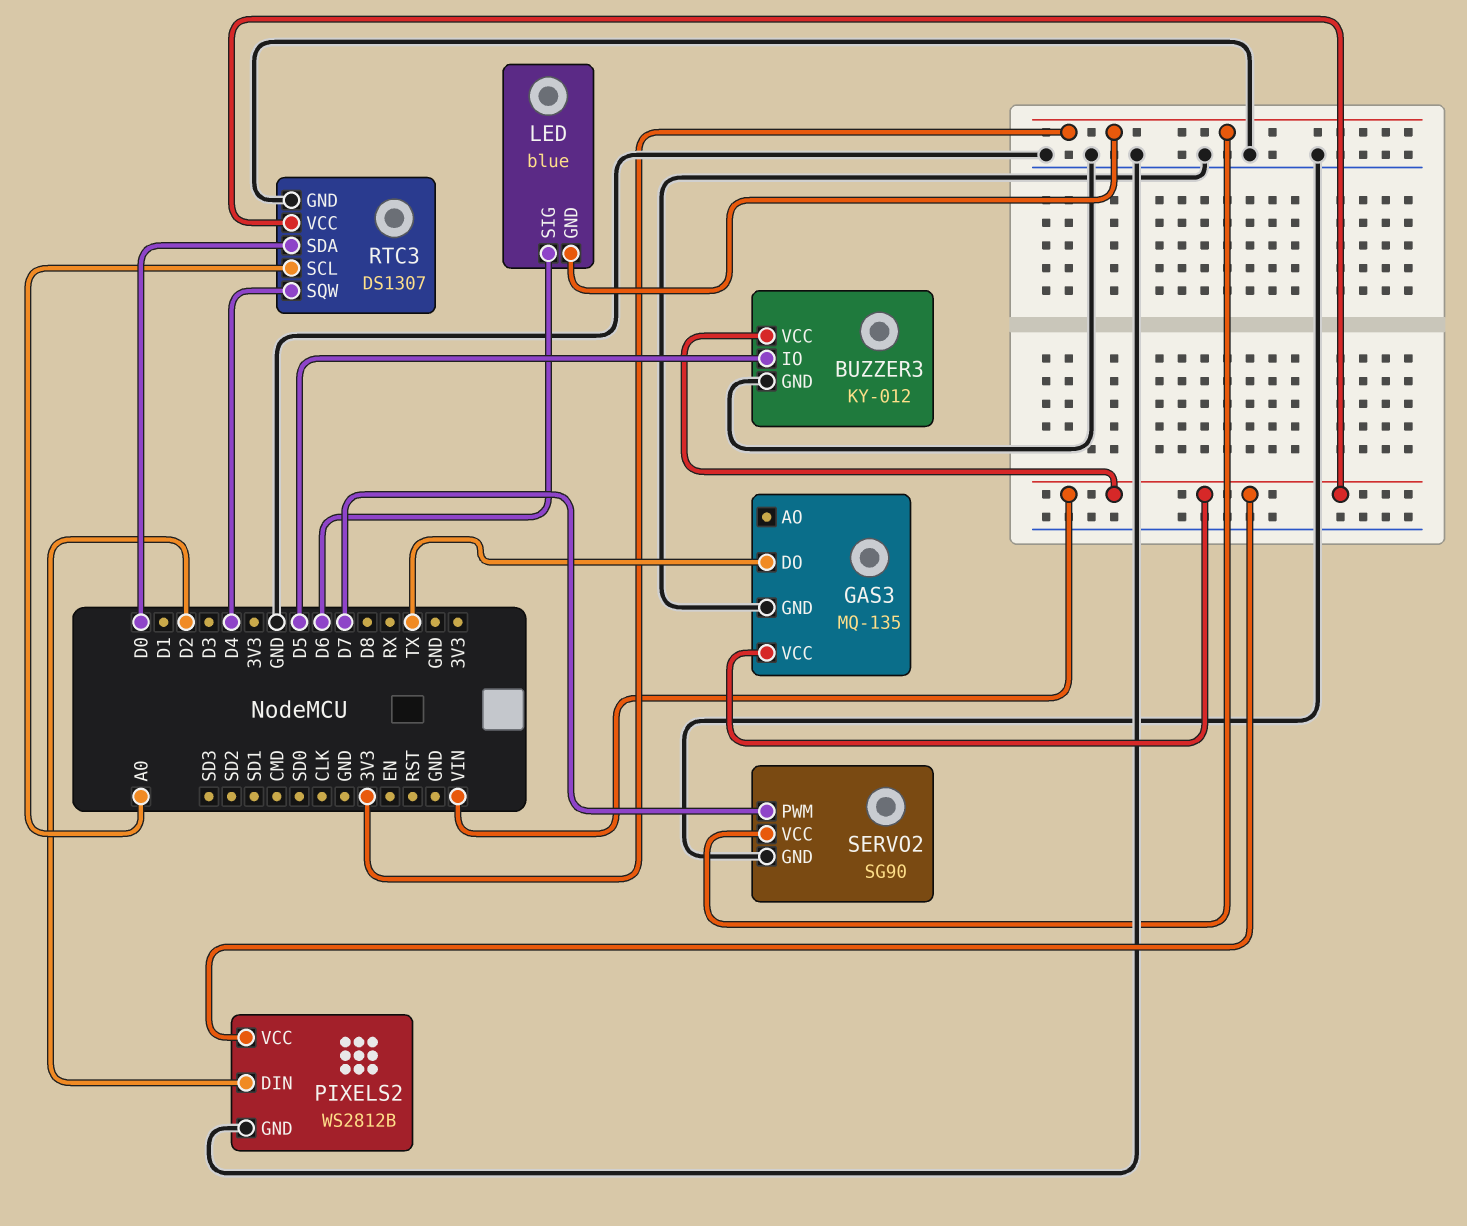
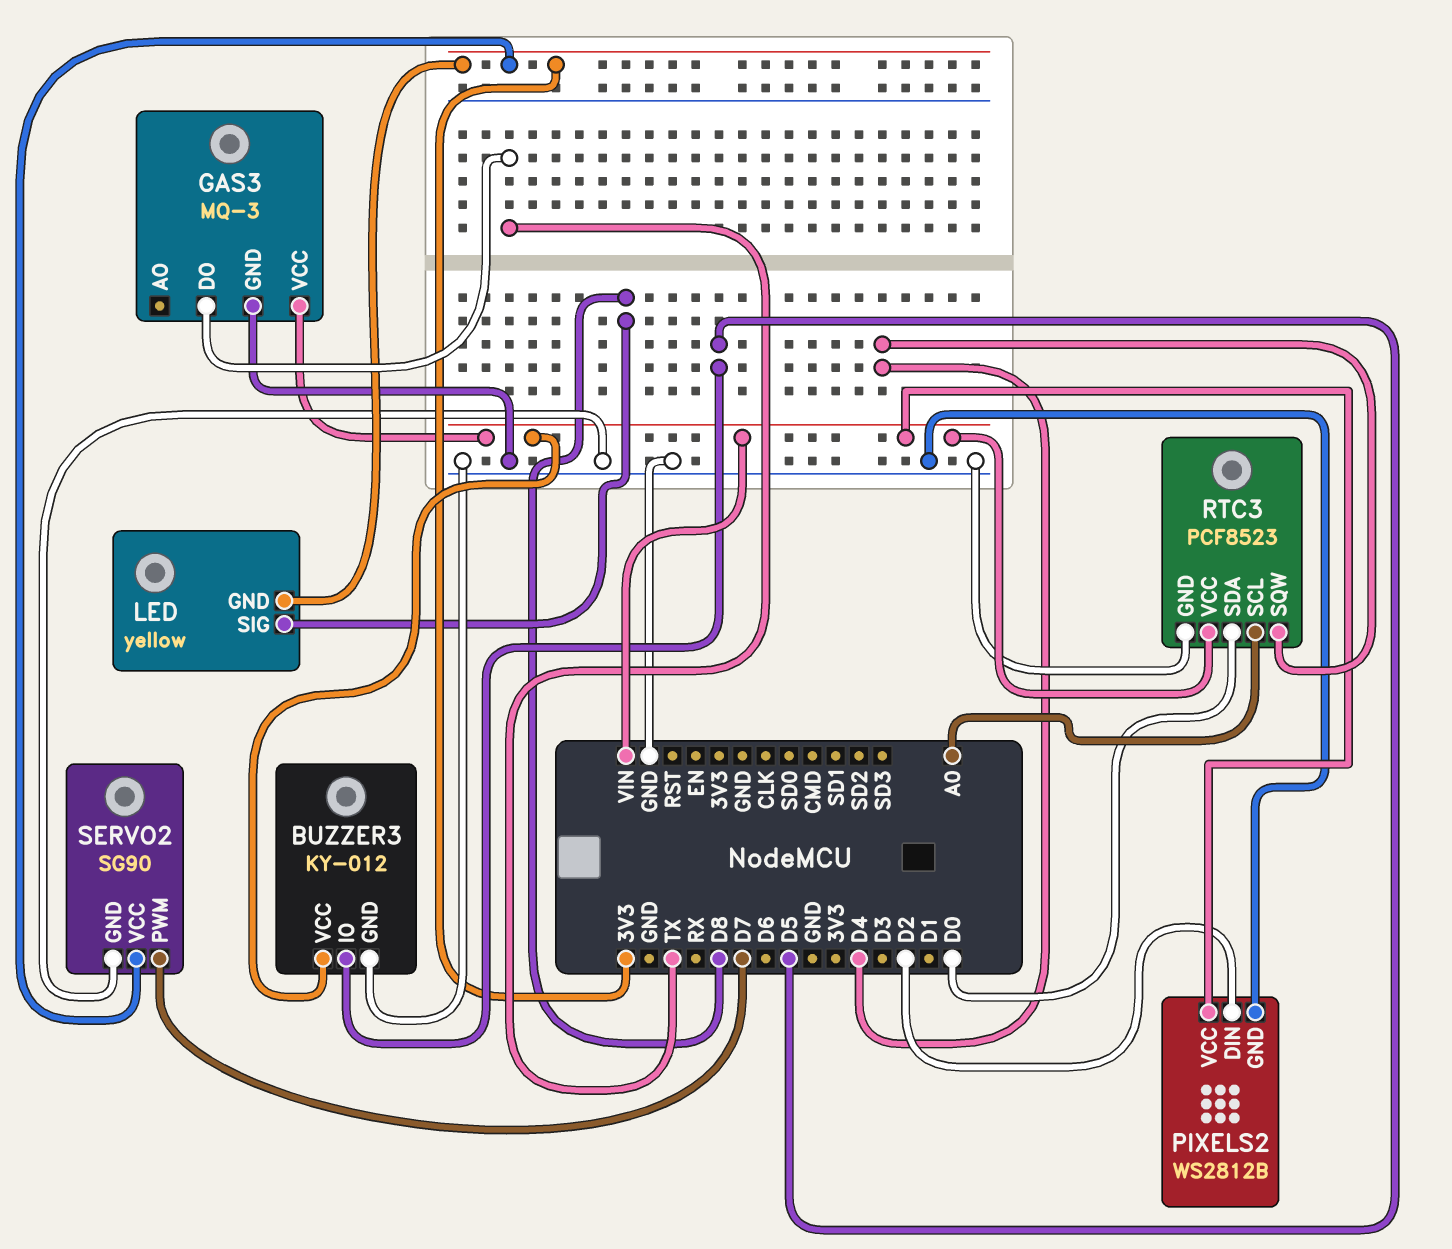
GAS3: MQ-135 -> MQ-3
LED: blue -> yellow
LED pin SIG: D6 -> D8
RTC3: DS1307 -> PCF8523

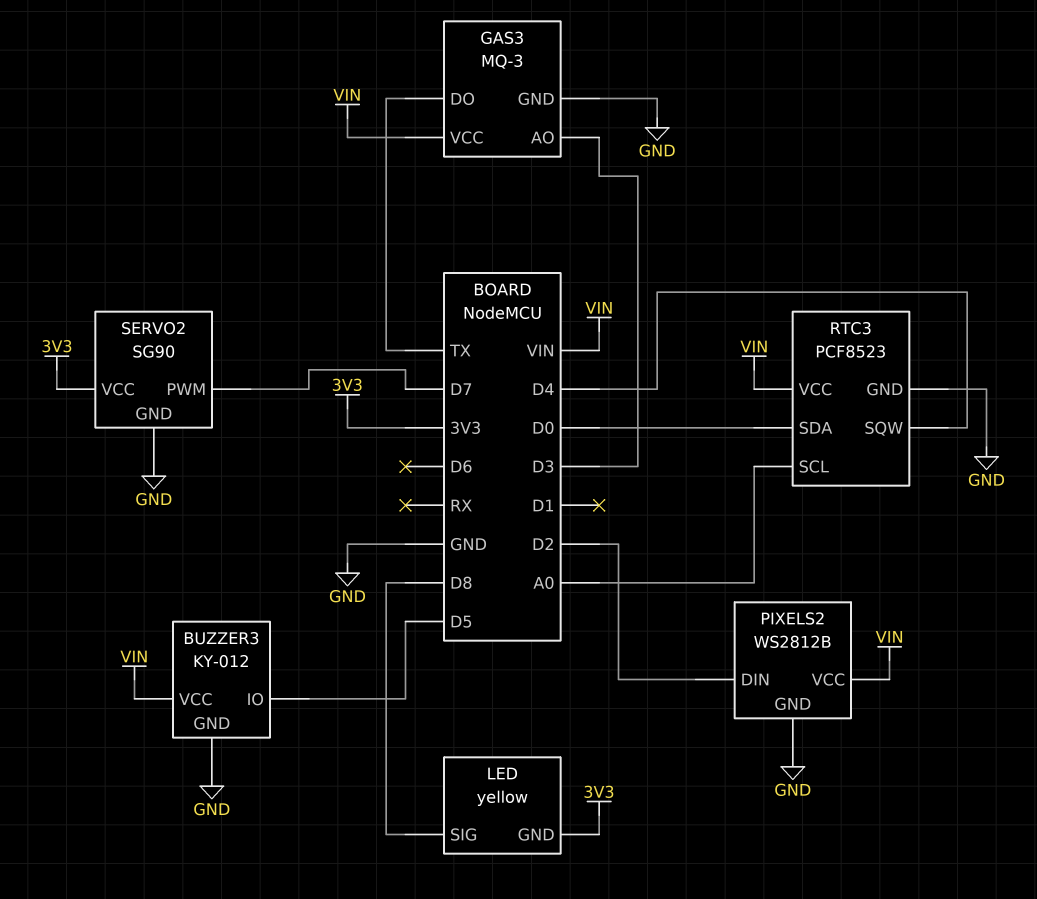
GAS3 pin AO: none -> D3

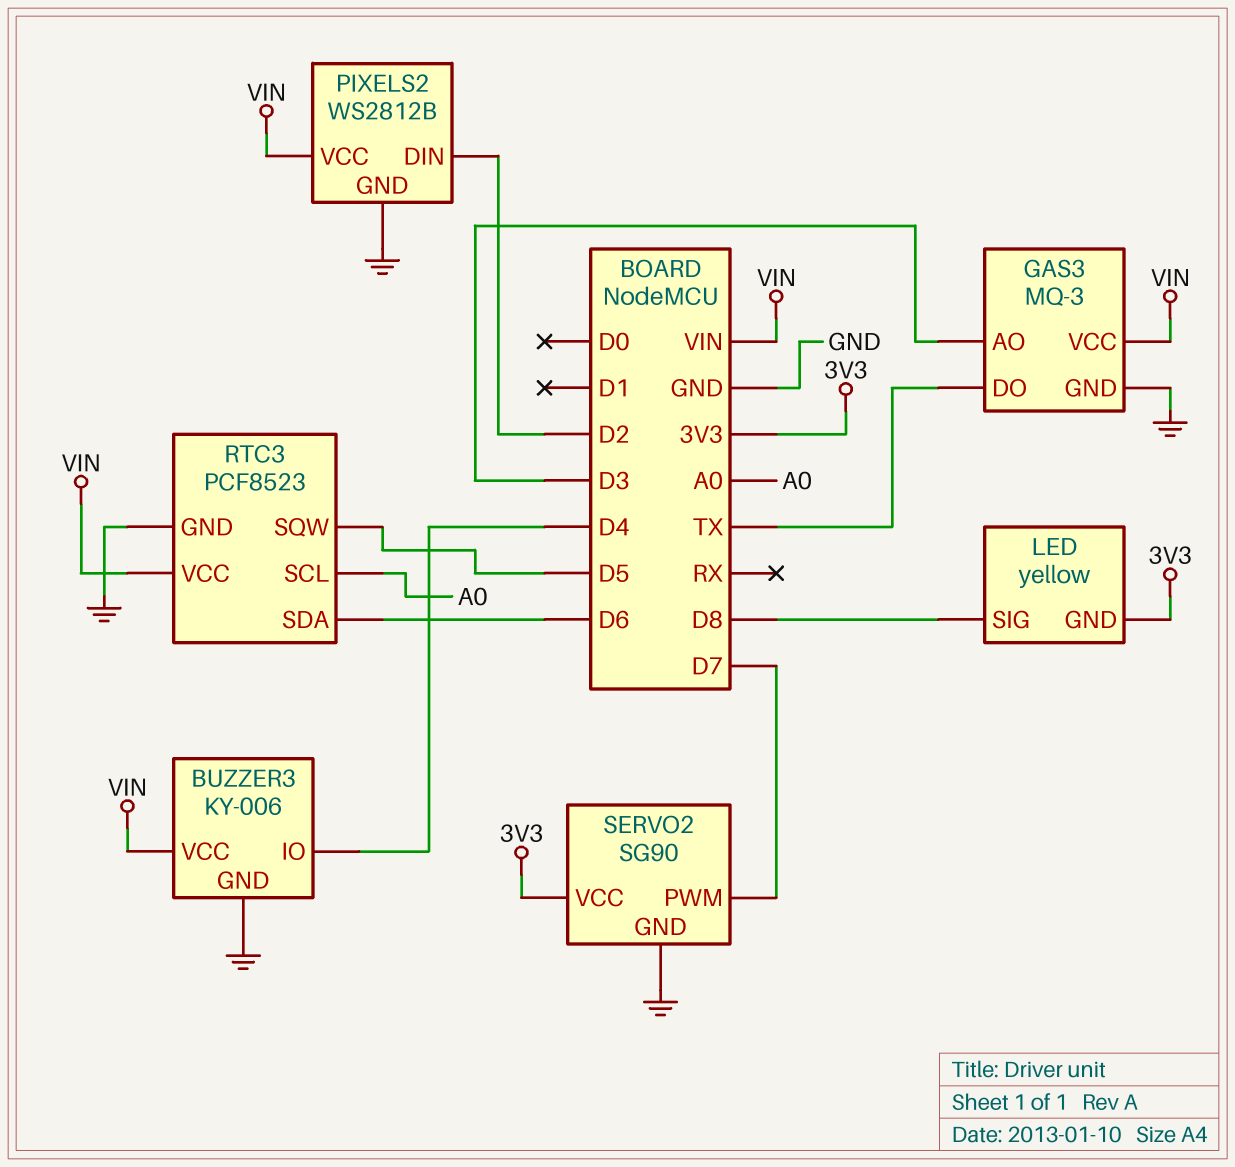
BUZZER3: KY-012 -> KY-006
BUZZER3 pin IO: D5 -> D4
RTC3 pin SDA: D0 -> D6
RTC3 pin SQW: D4 -> D5

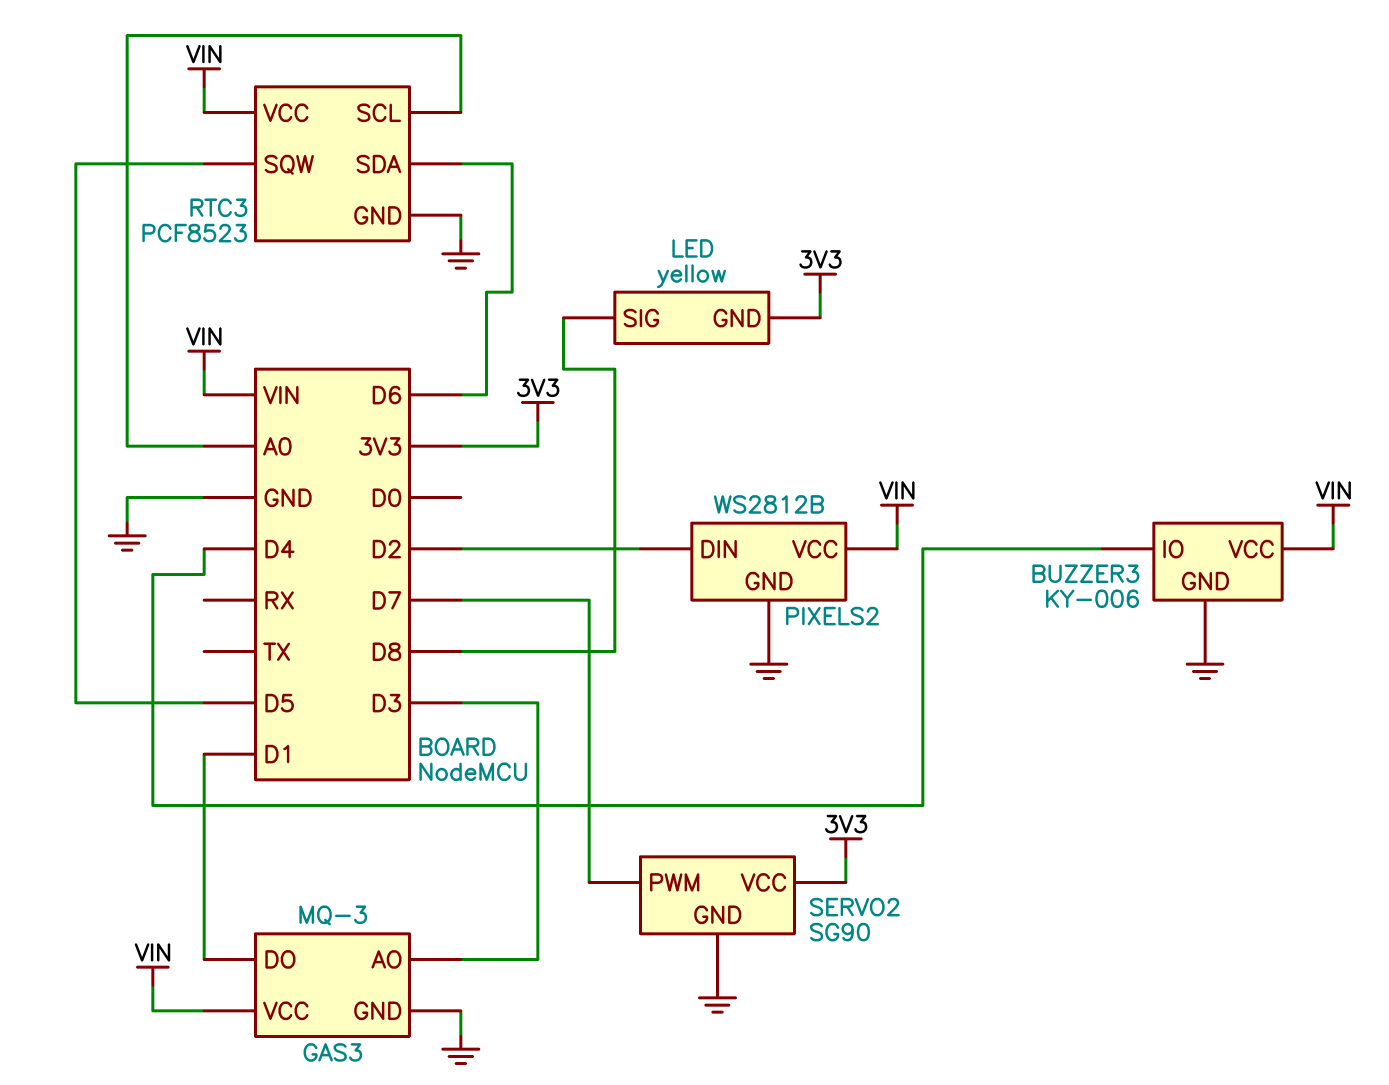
GAS3 pin DO: TX -> D1

